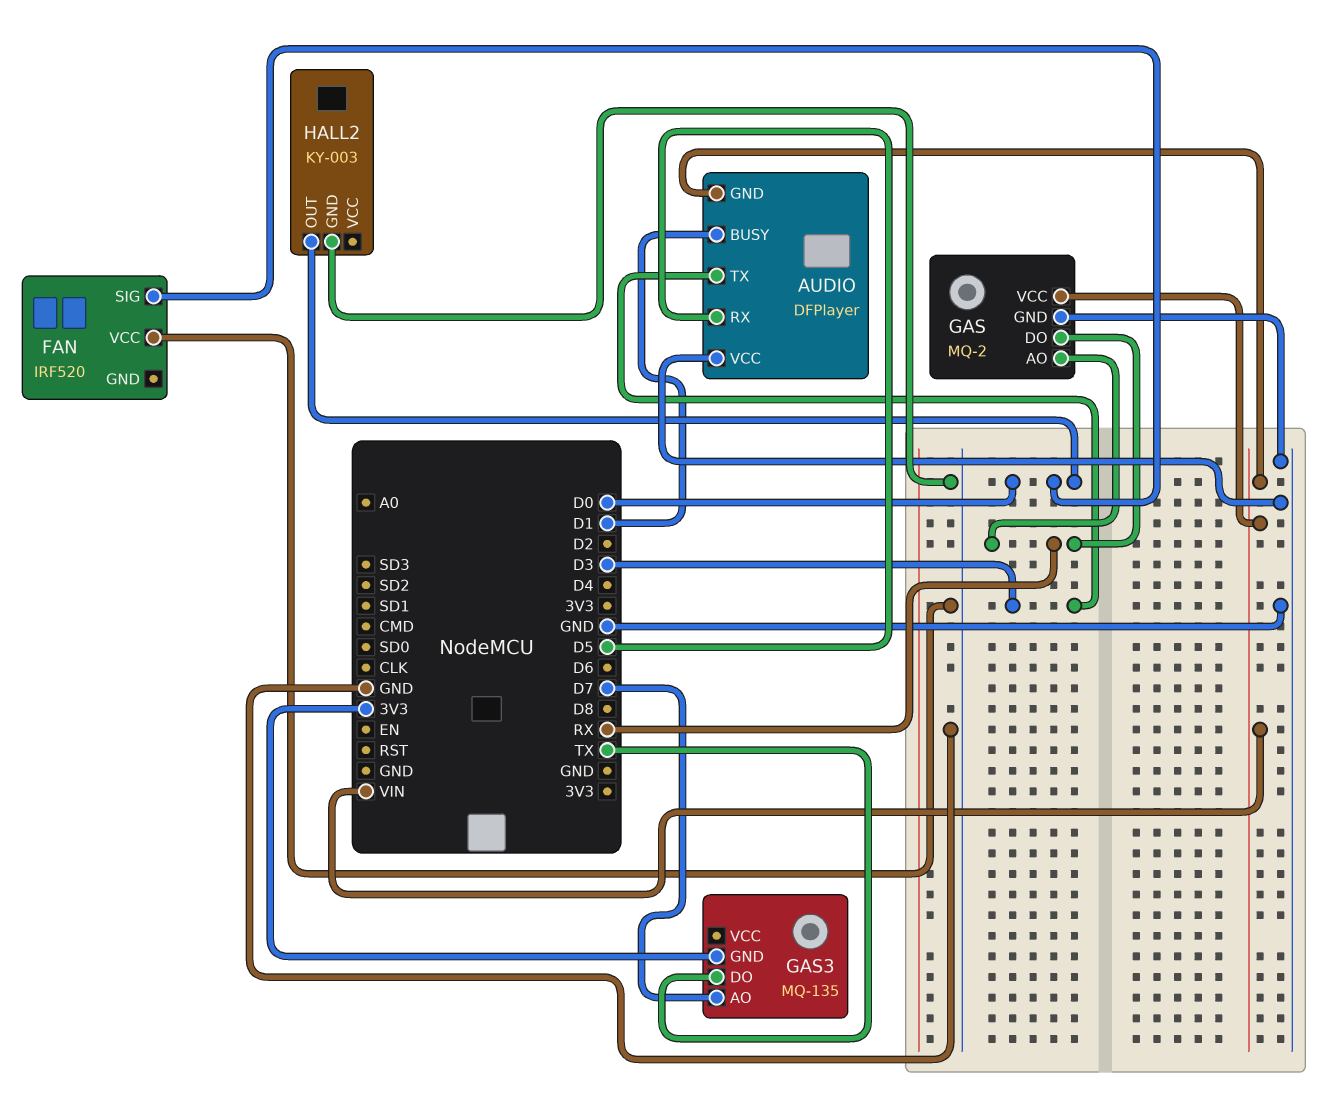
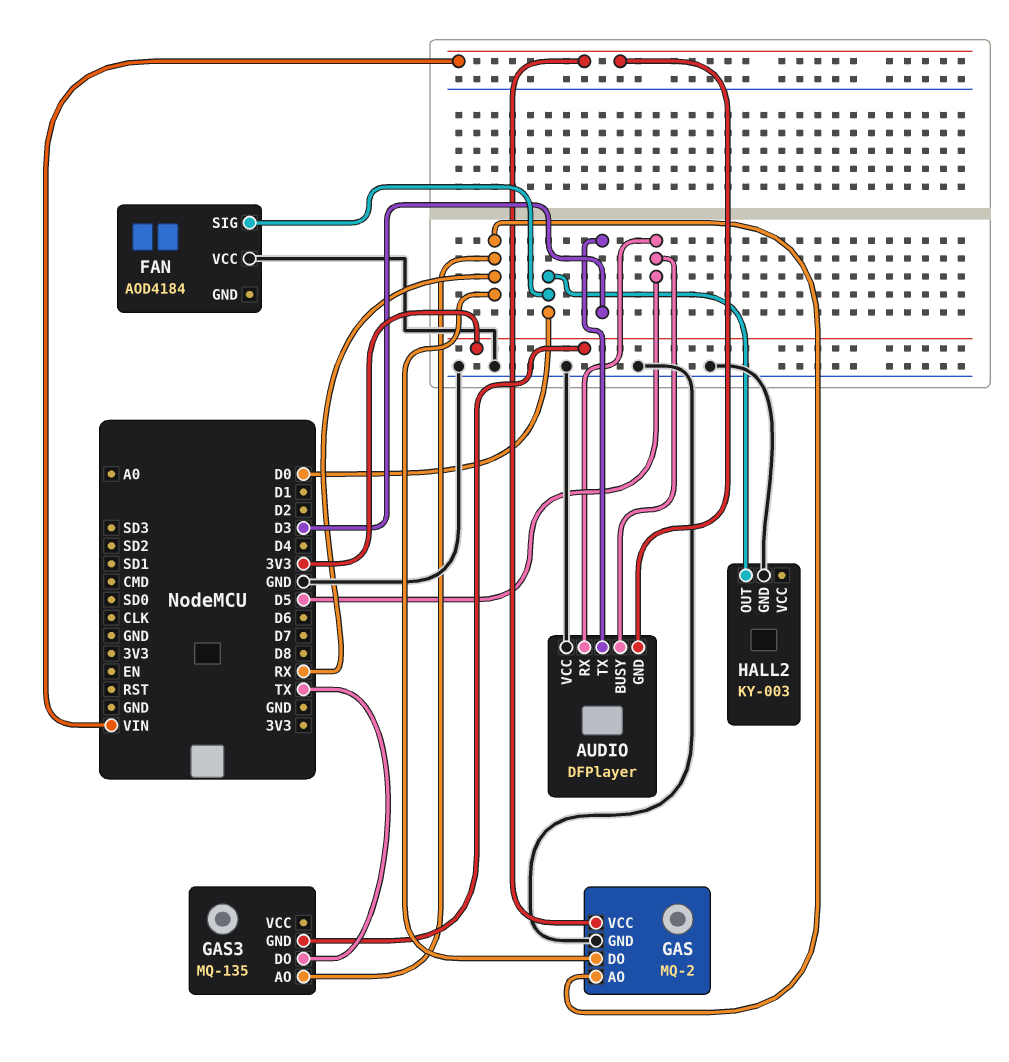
AUDIO pin BUSY: D1 -> D5
FAN: IRF520 -> AOD4184
GAS3 pin AO: D7 -> RX

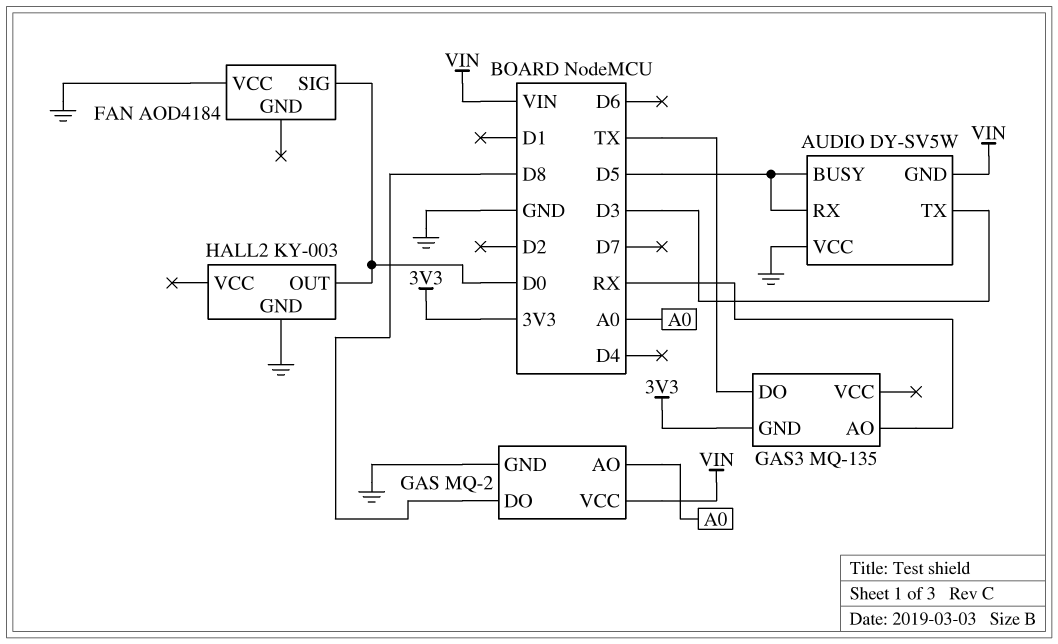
AUDIO: DFPlayer -> DY-SV5W
GAS pin AO: RX -> A0
GAS pin DO: RX -> D8

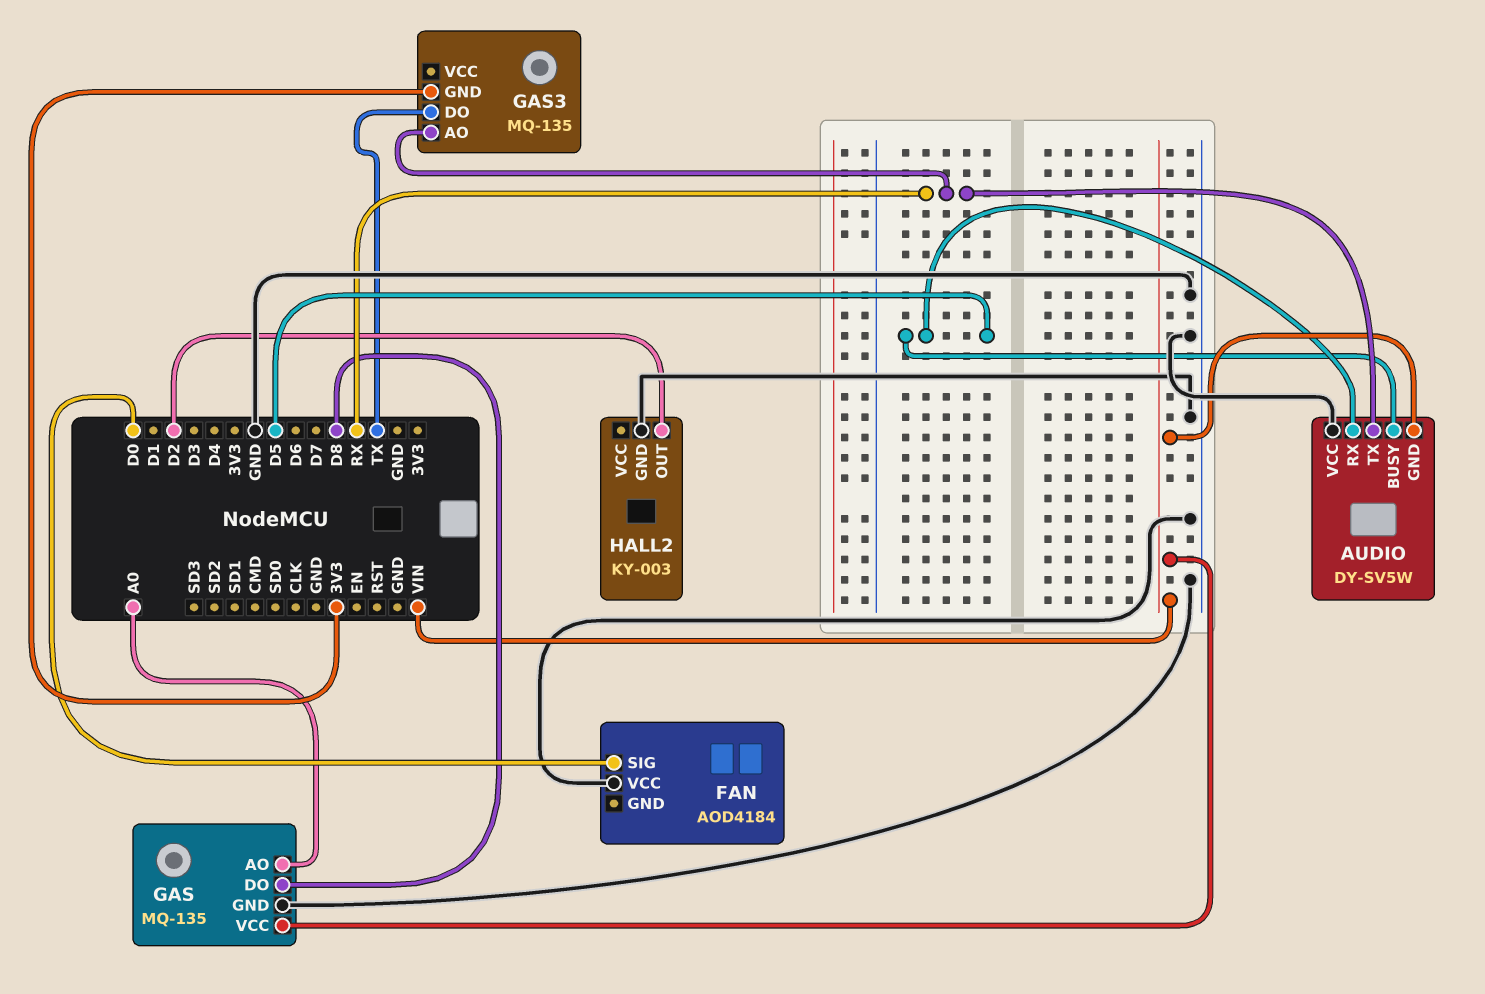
AUDIO pin TX: D3 -> RX
GAS: MQ-2 -> MQ-135
HALL2 pin OUT: D0 -> D2

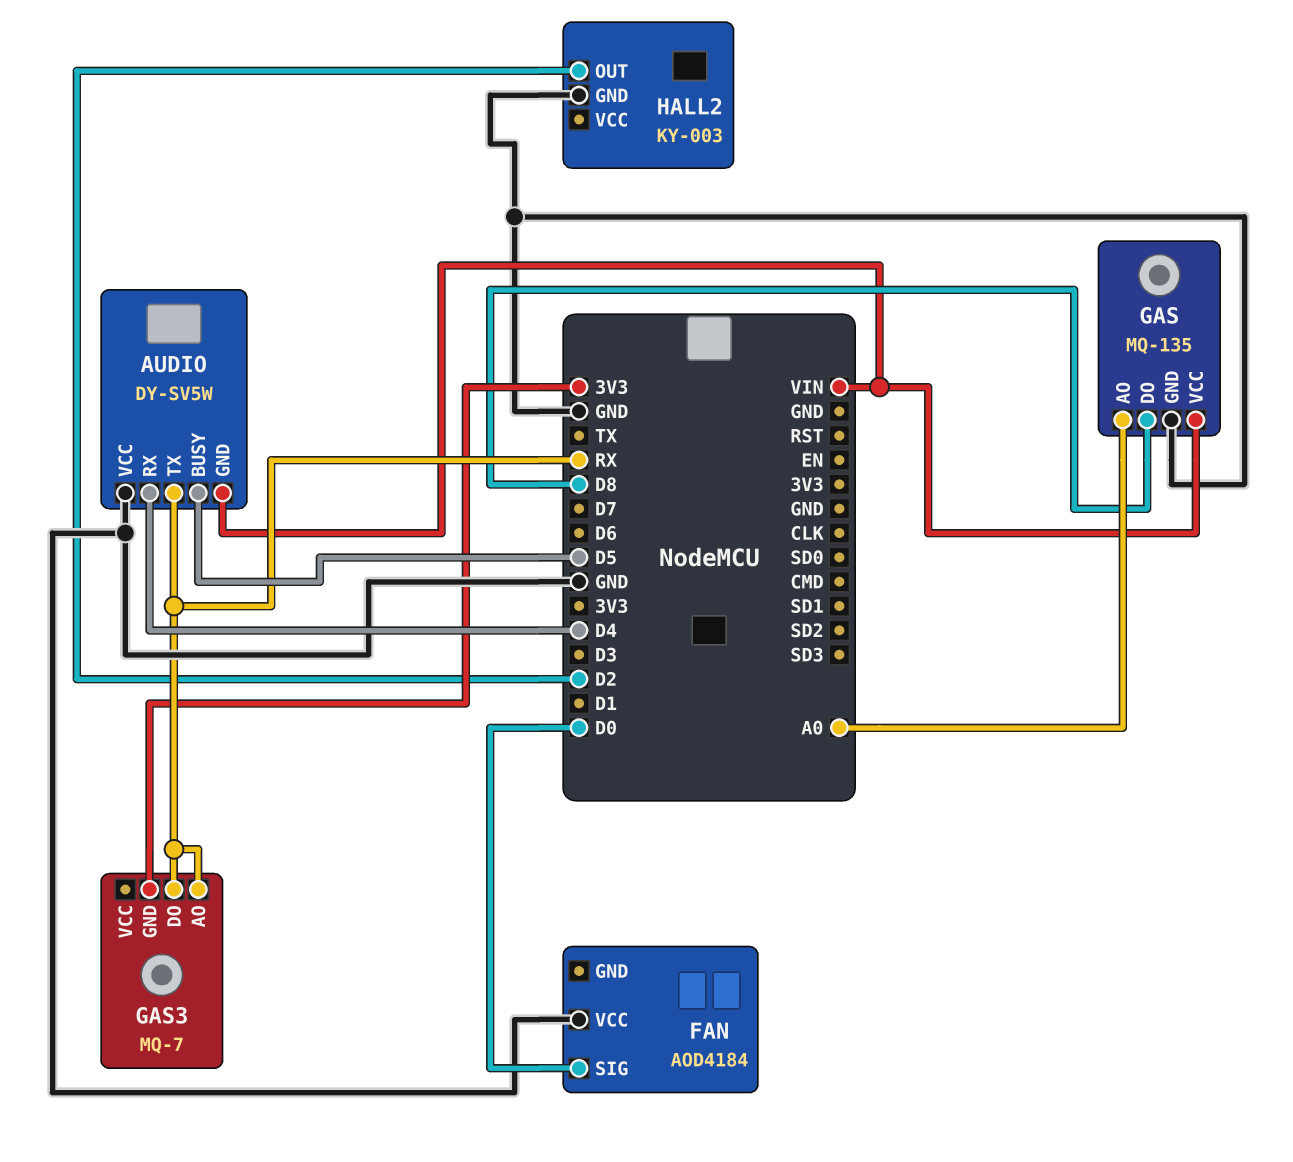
AUDIO pin RX: D5 -> D4
GAS3: MQ-135 -> MQ-7
GAS3 pin DO: TX -> RX

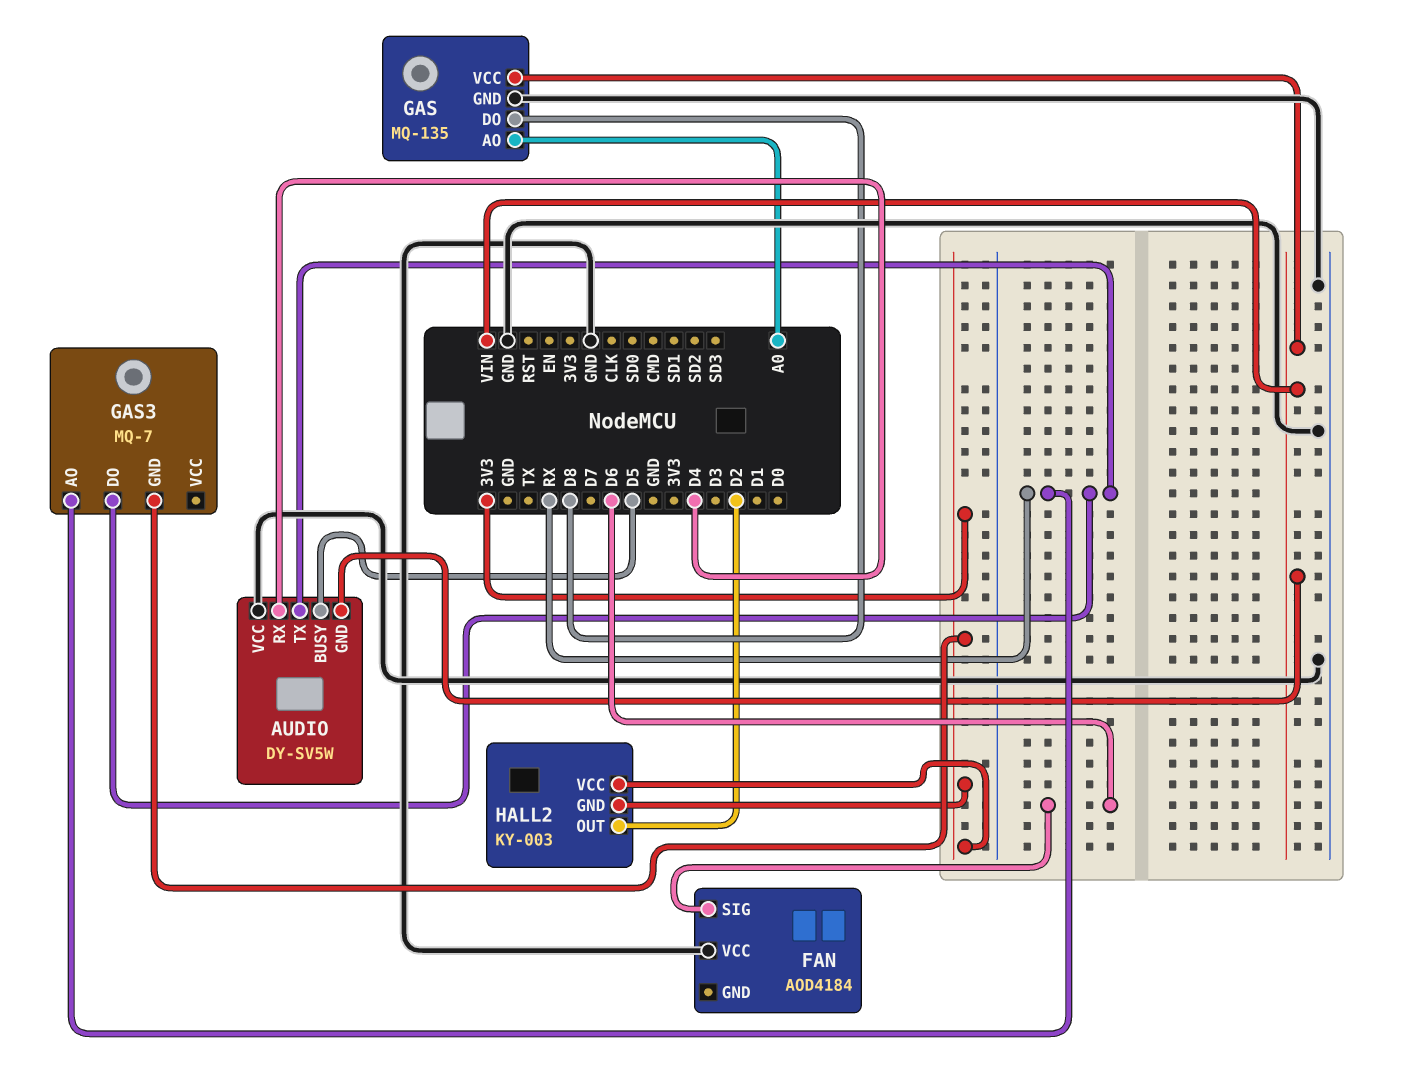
FAN pin SIG: D0 -> D6
HALL2 pin GND: GND -> 3V3
HALL2 pin VCC: none -> 3V3

